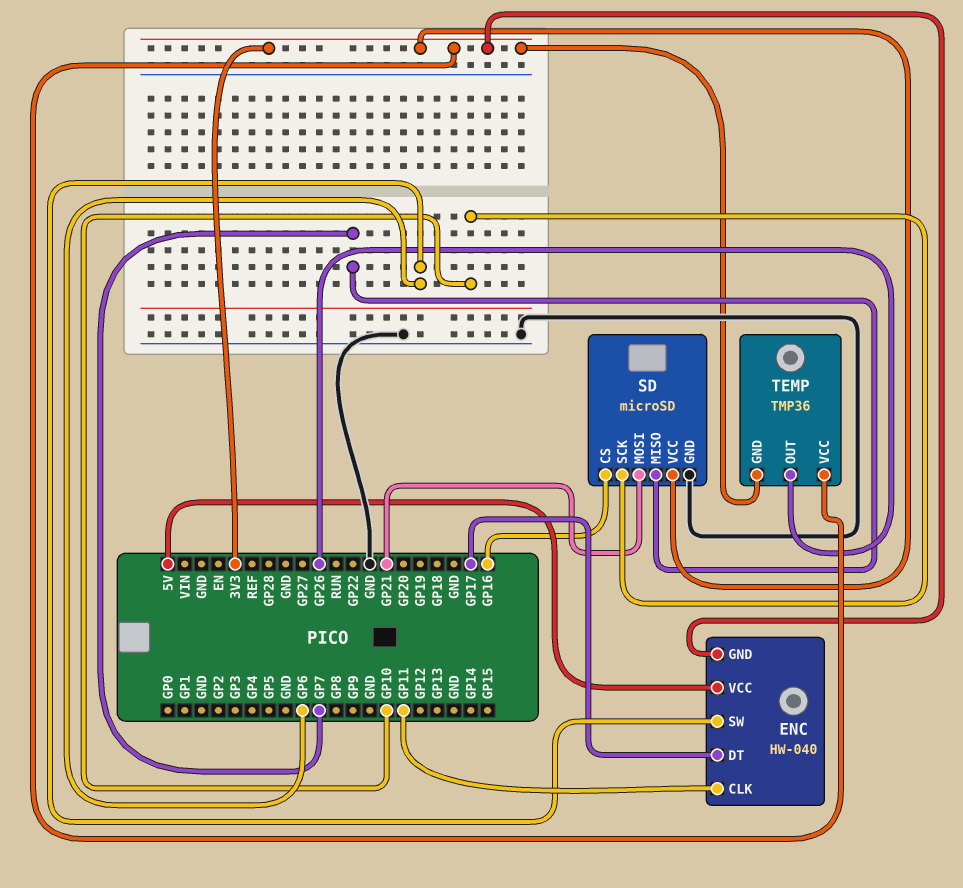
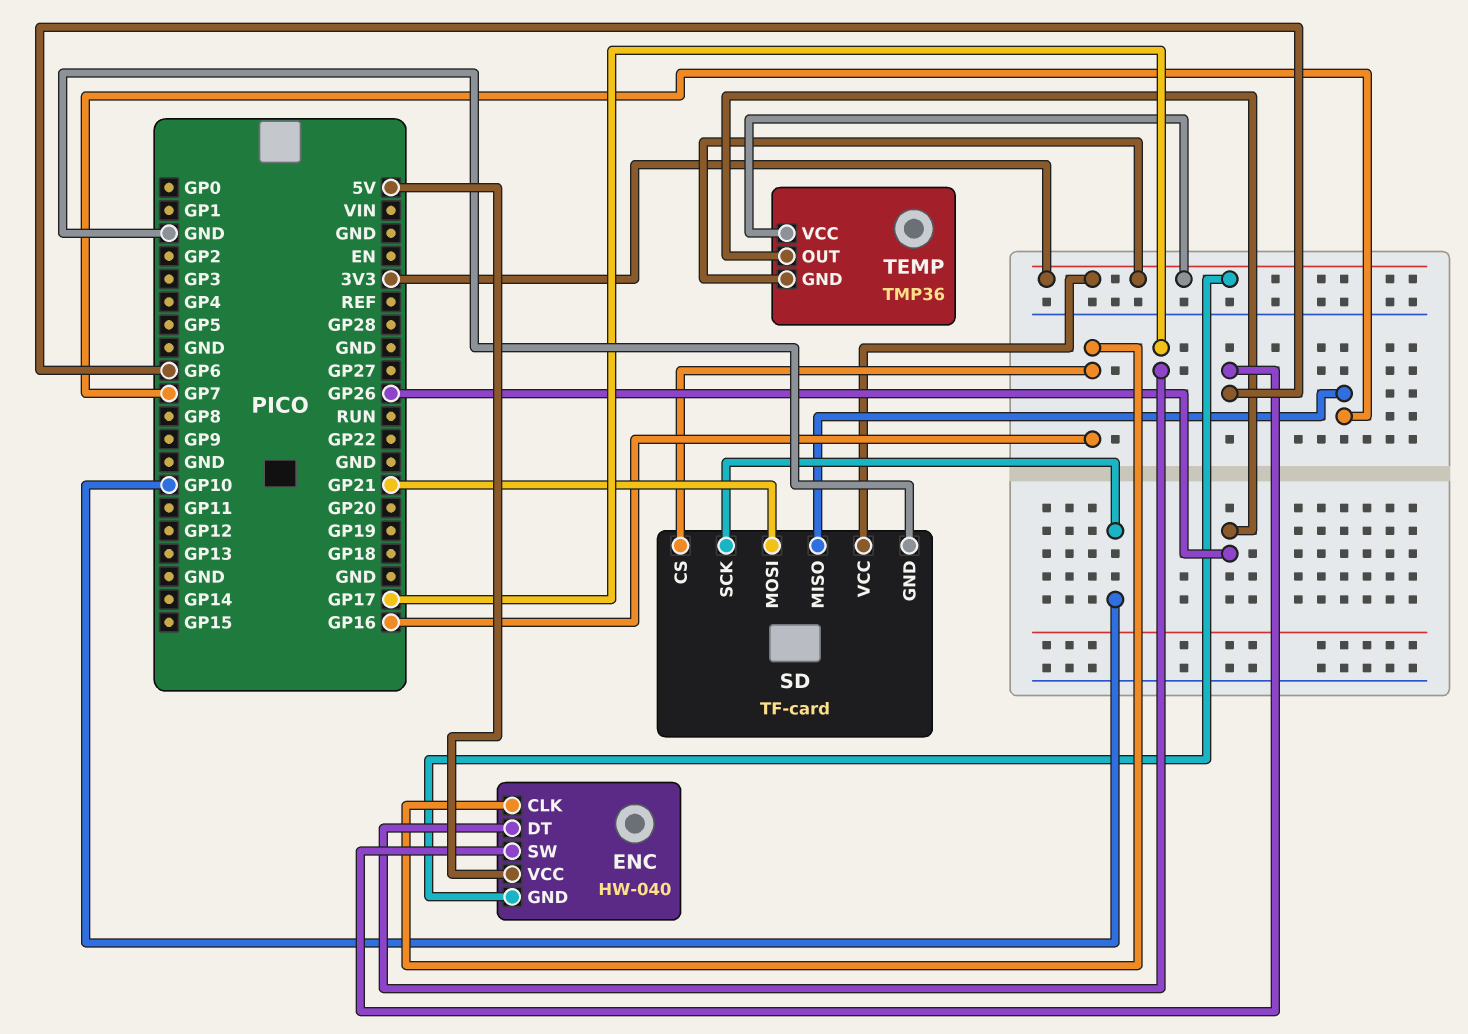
ENC pin CLK: GP11 -> GP16
SD: microSD -> TF-card

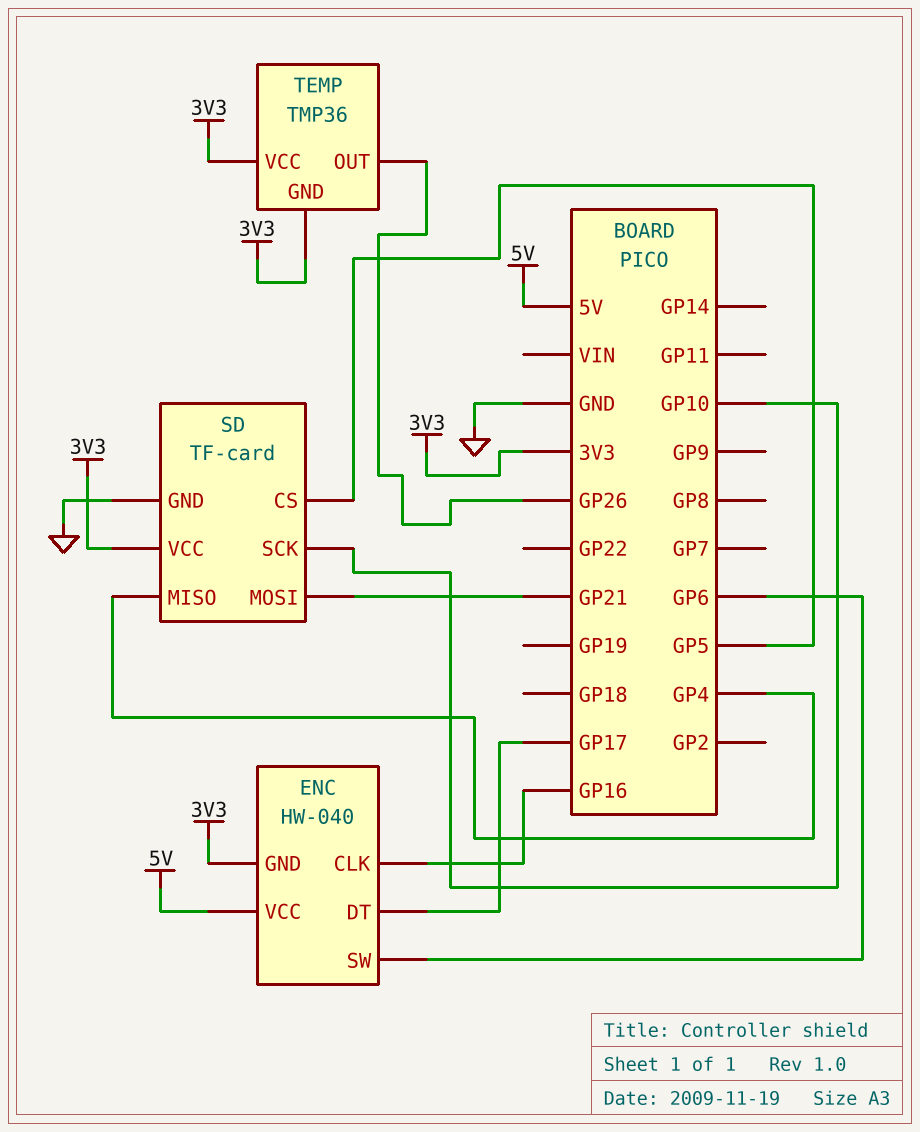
SD pin CS: GP16 -> GP5
SD pin MISO: GP7 -> GP4

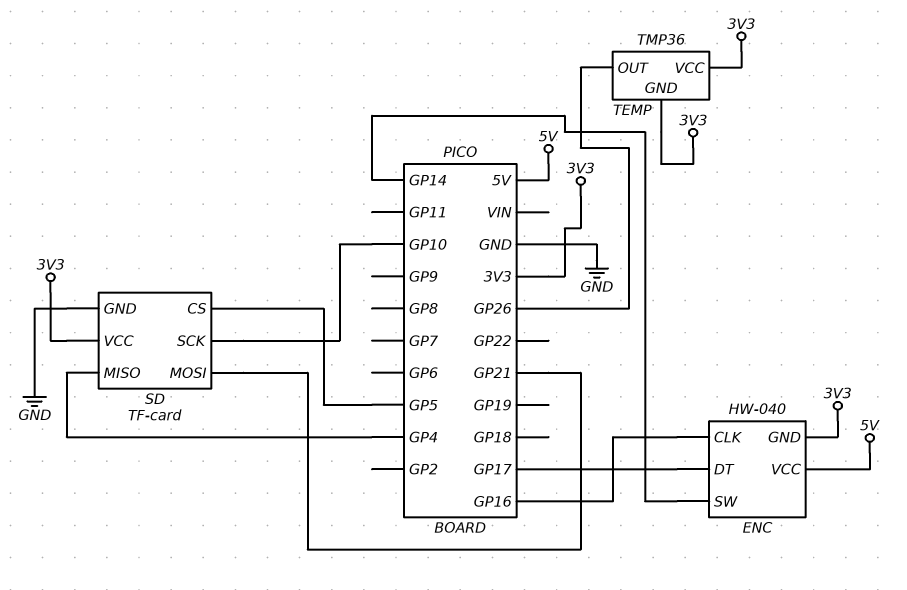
ENC pin SW: GP6 -> GP14

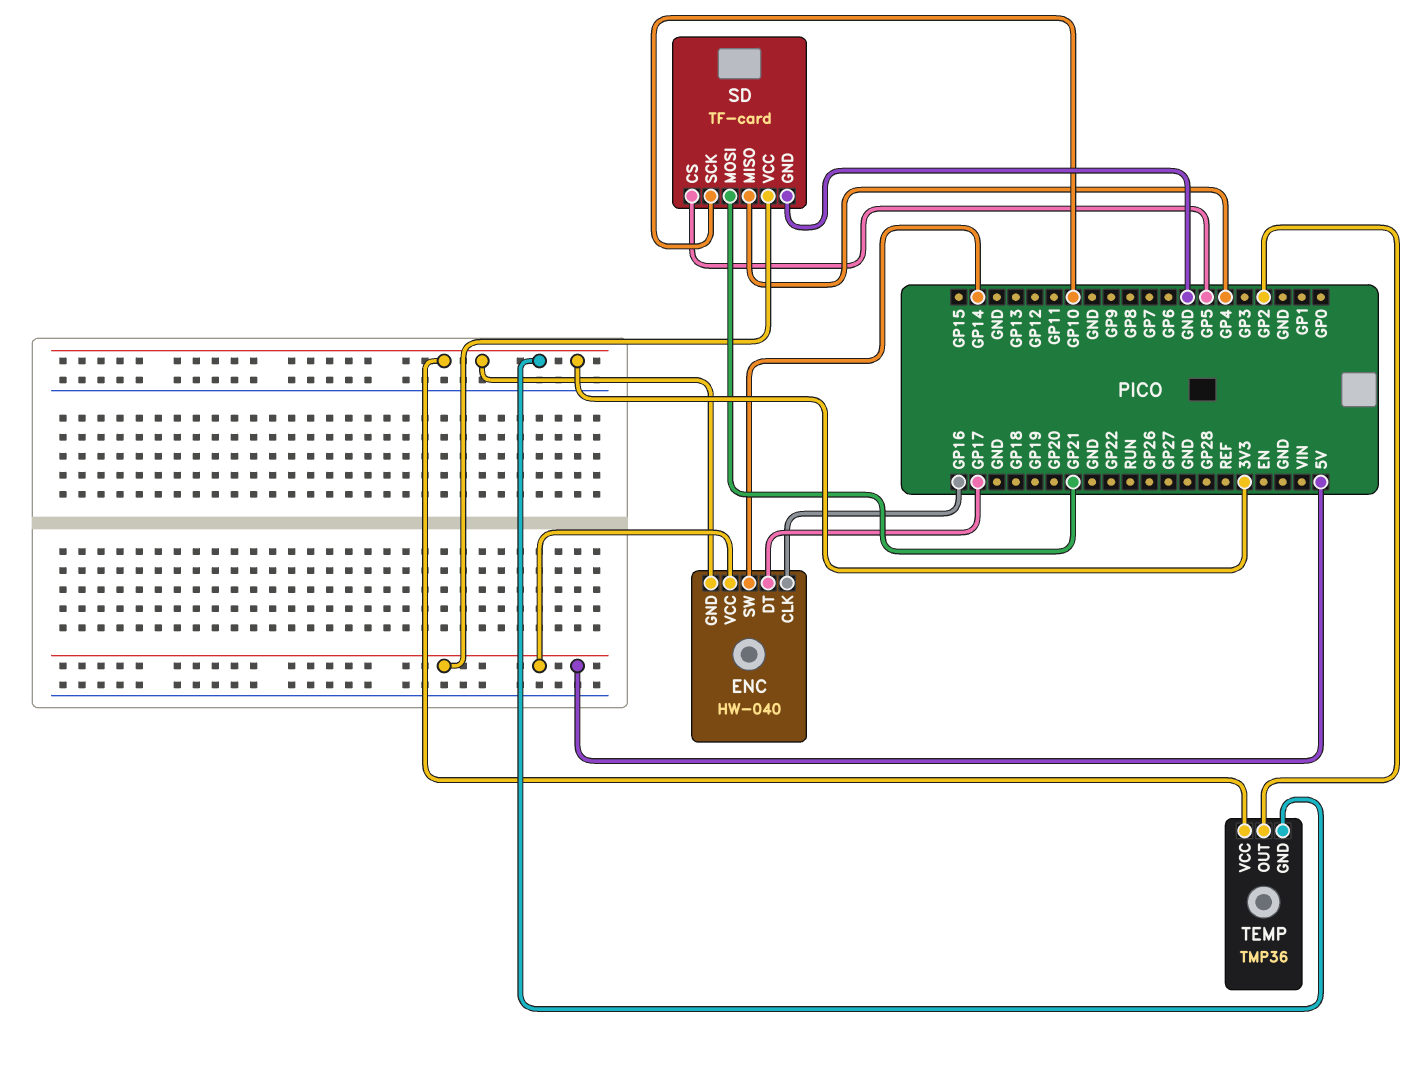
SD pin VCC: 3V3 -> 5V
TEMP pin OUT: GP26 -> GP2

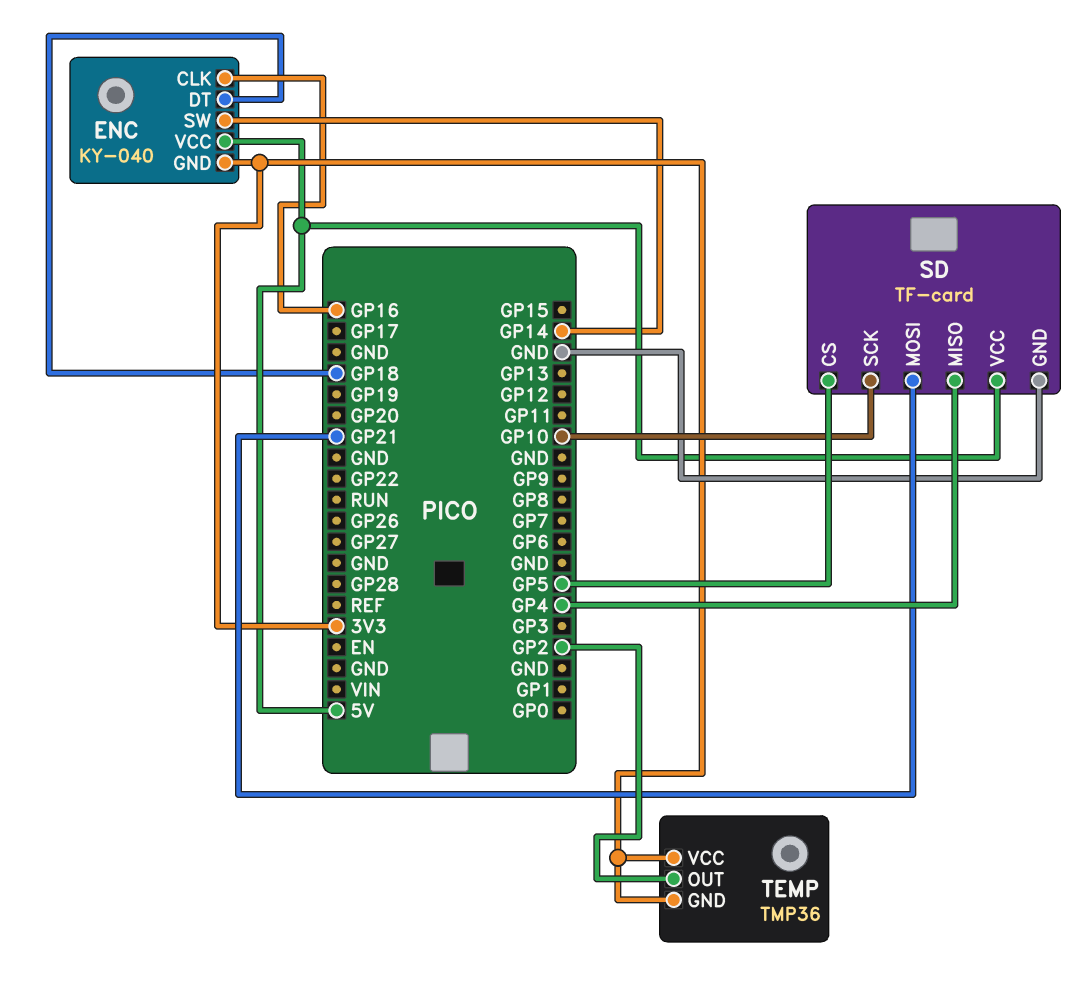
ENC: HW-040 -> KY-040
ENC pin DT: GP17 -> GP18

